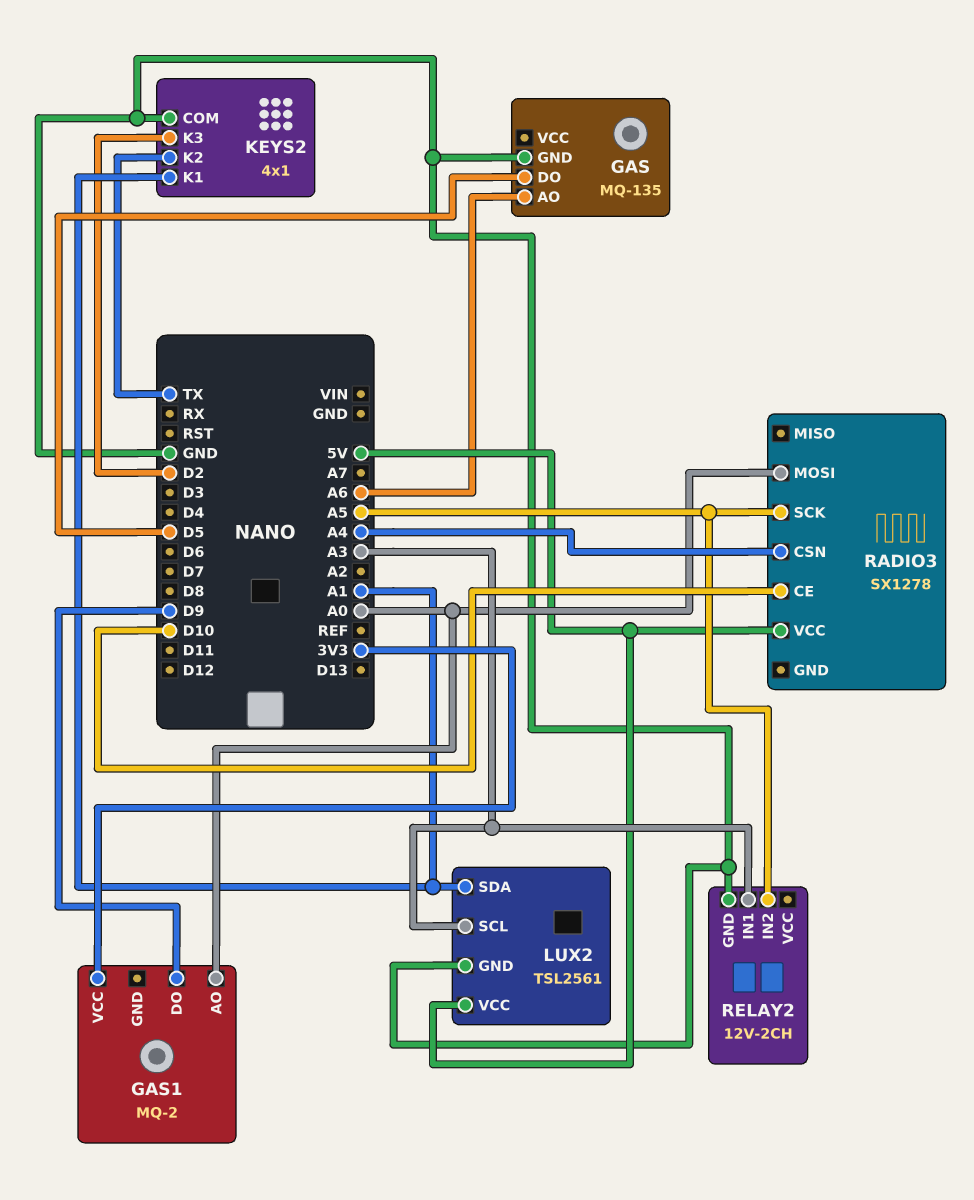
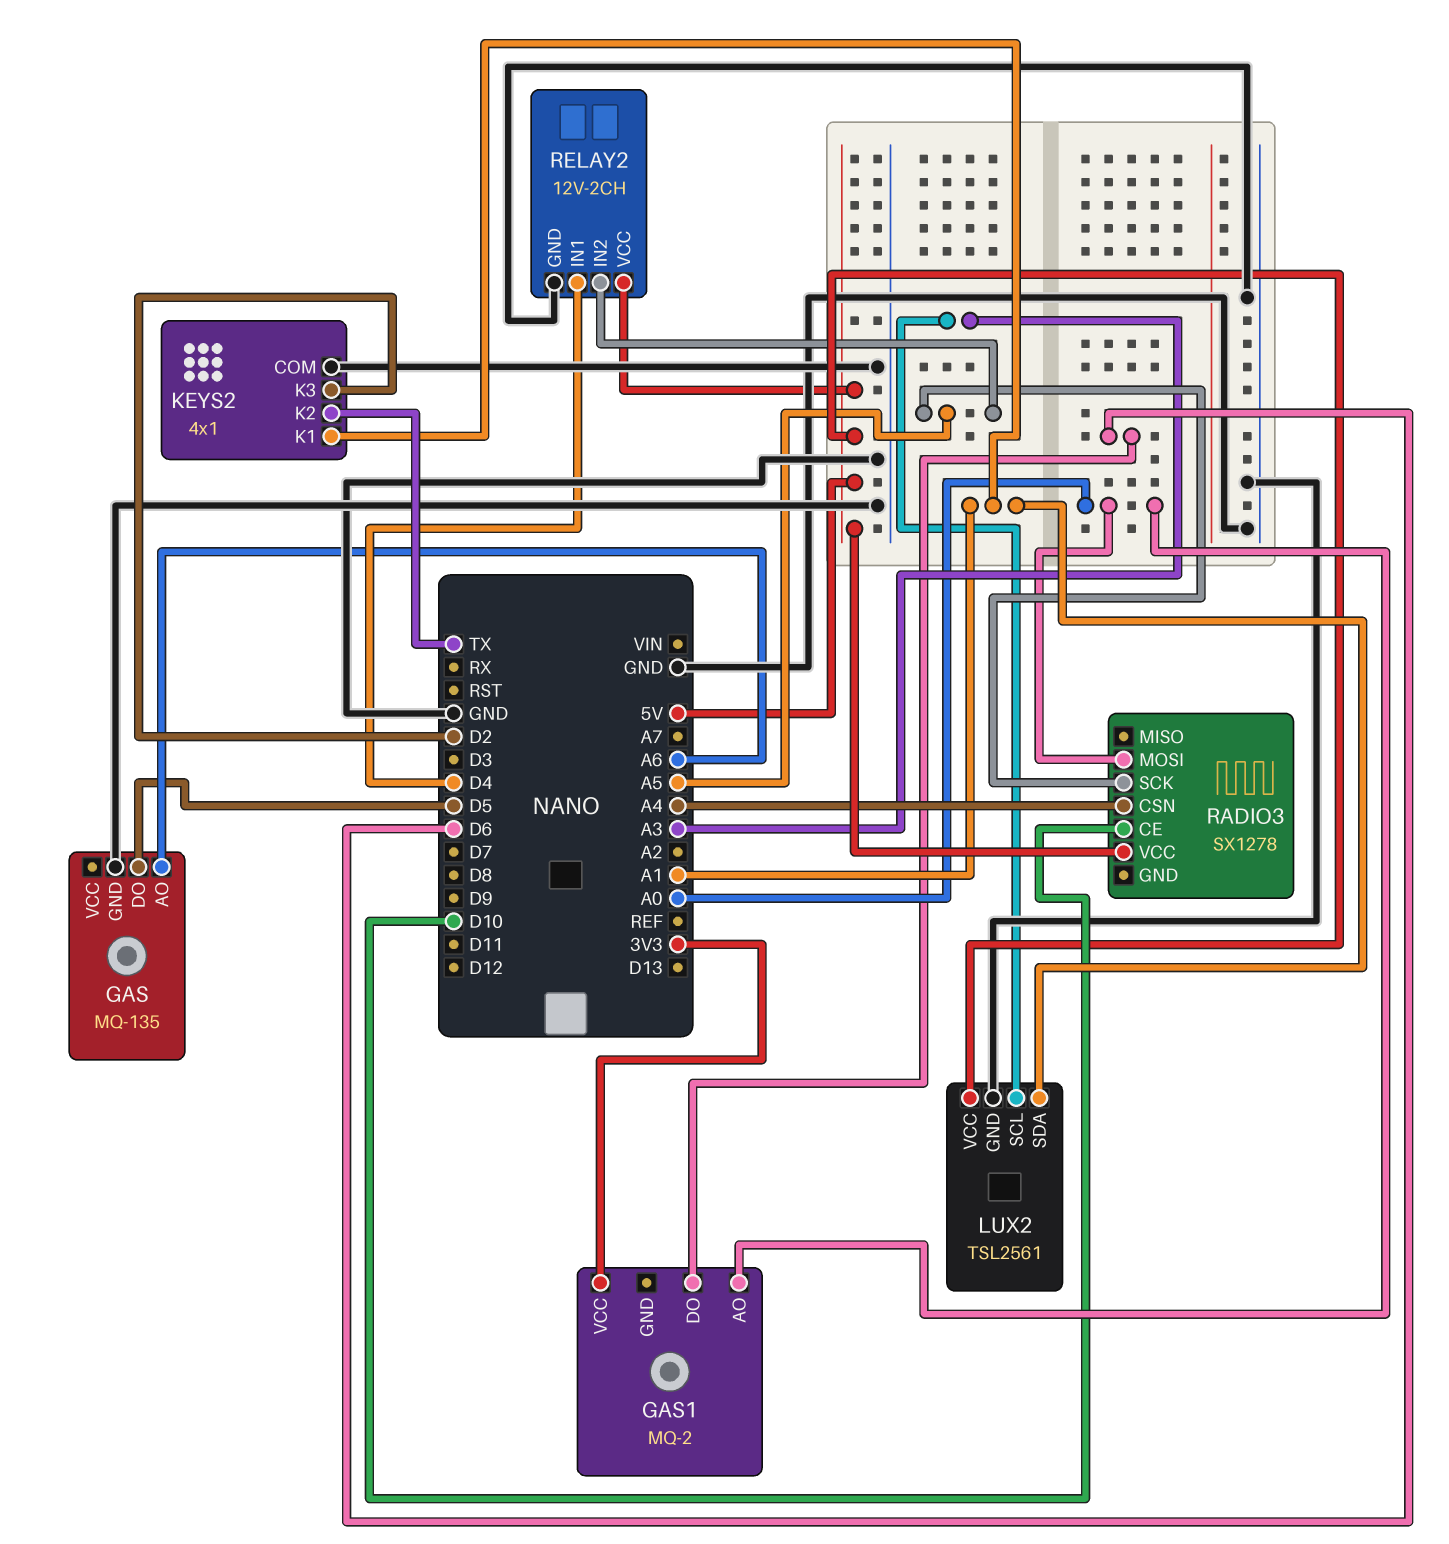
GAS1 pin DO: D9 -> D6
RELAY2 pin IN1: A3 -> D4
RELAY2 pin VCC: none -> 5V

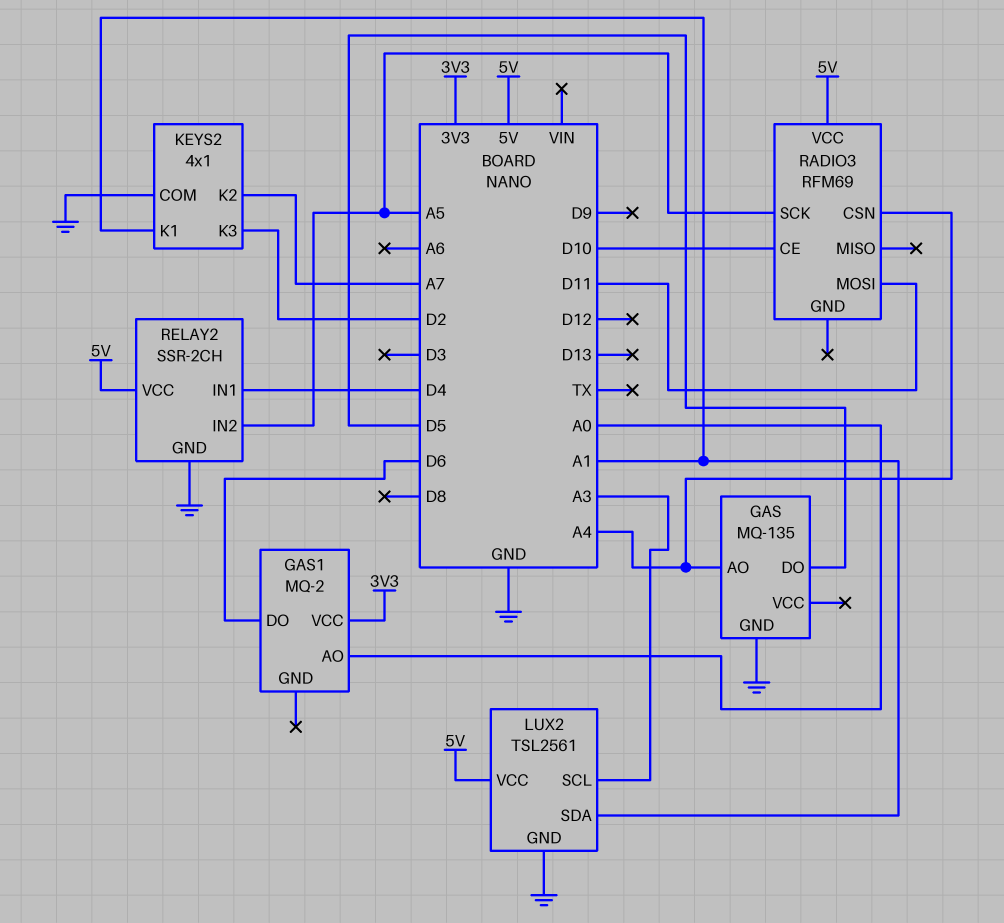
GAS pin AO: A6 -> A4
KEYS2 pin K2: TX -> A7
RADIO3: SX1278 -> RFM69
RADIO3 pin MOSI: A0 -> D11
RELAY2: 12V-2CH -> SSR-2CH

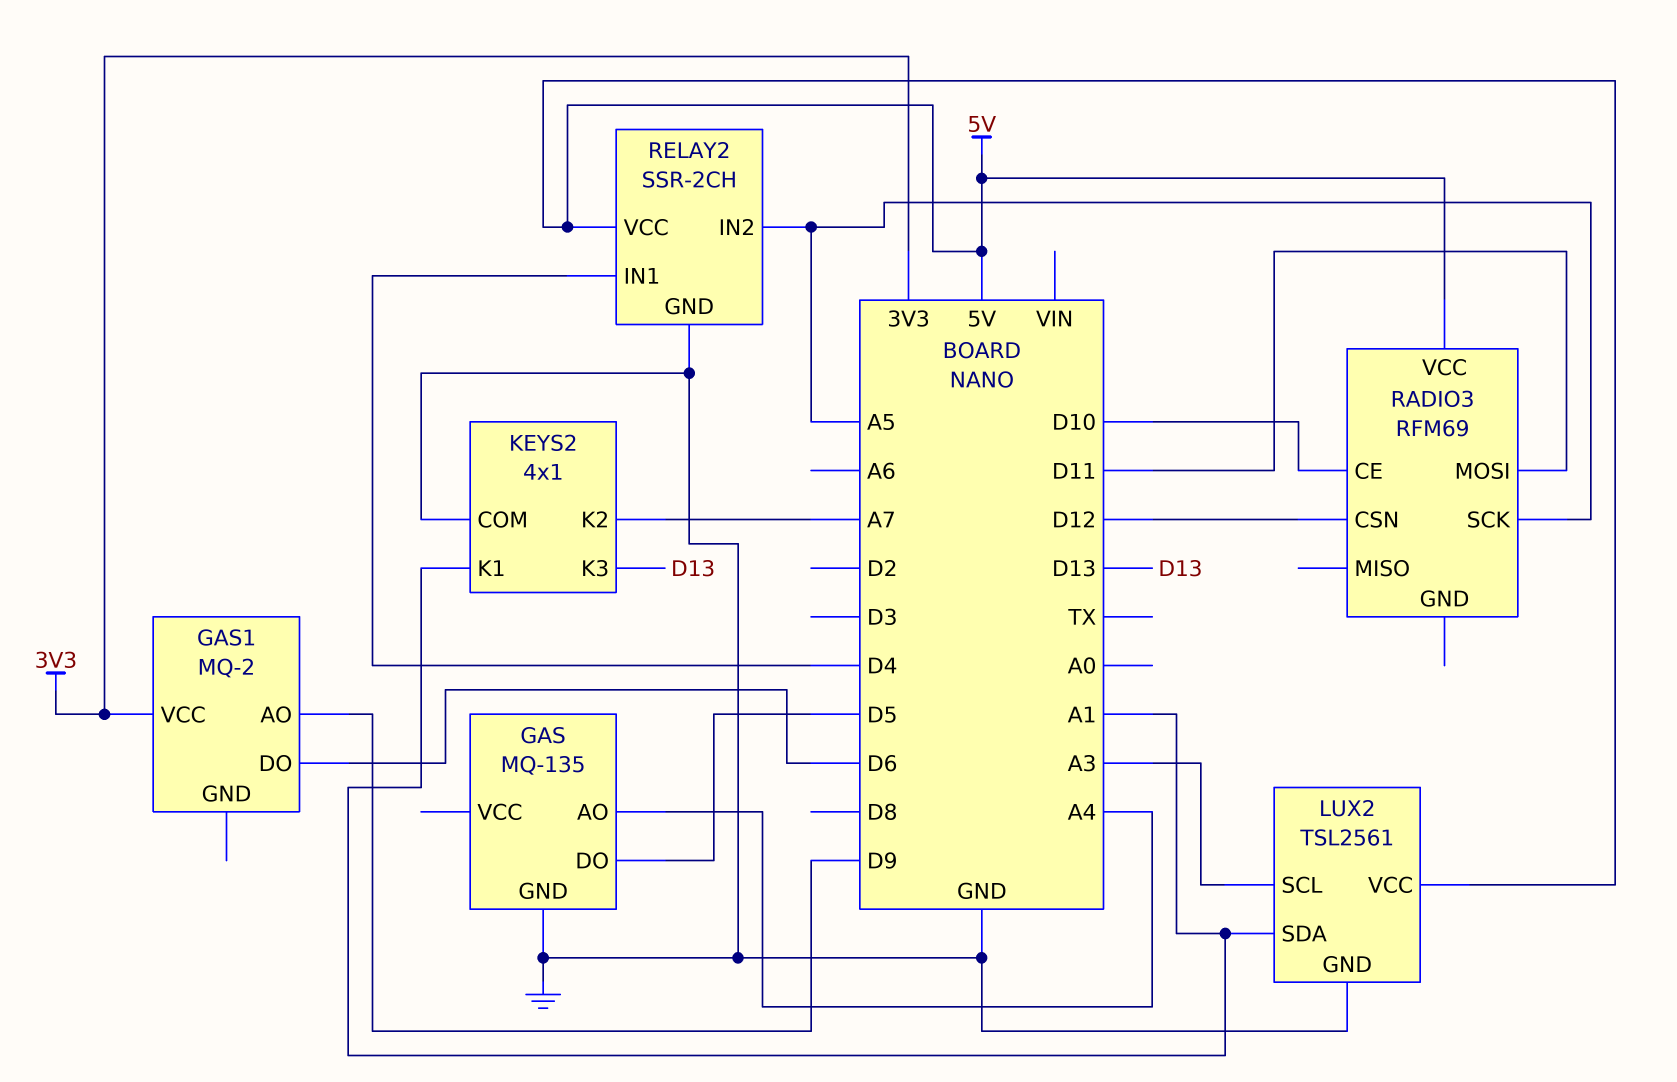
GAS1 pin AO: A0 -> D9
KEYS2 pin K3: D2 -> D13
RADIO3 pin CSN: A4 -> D12

